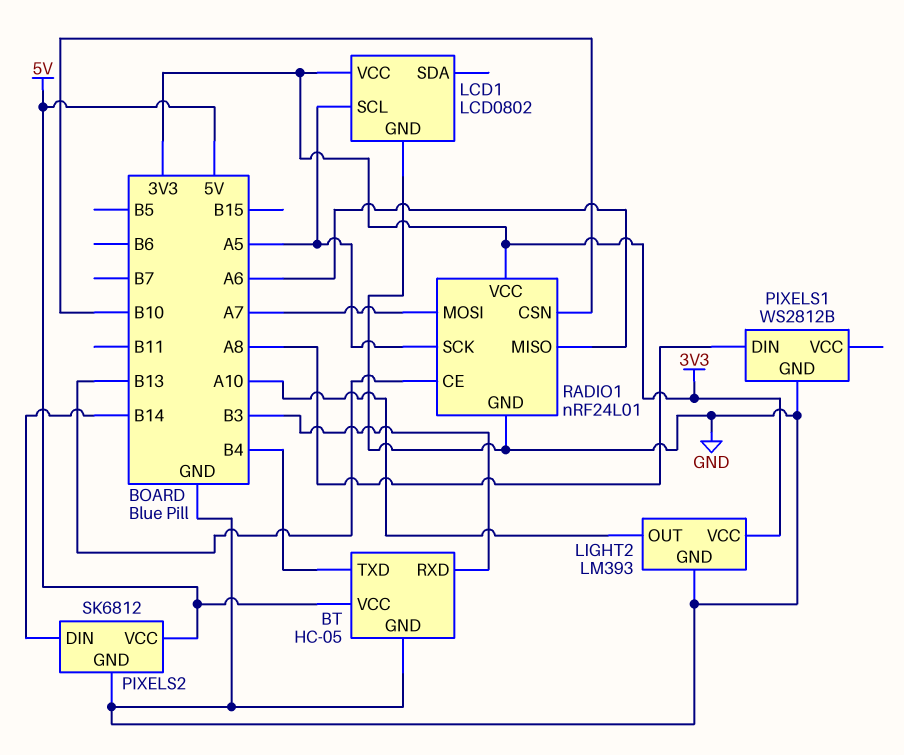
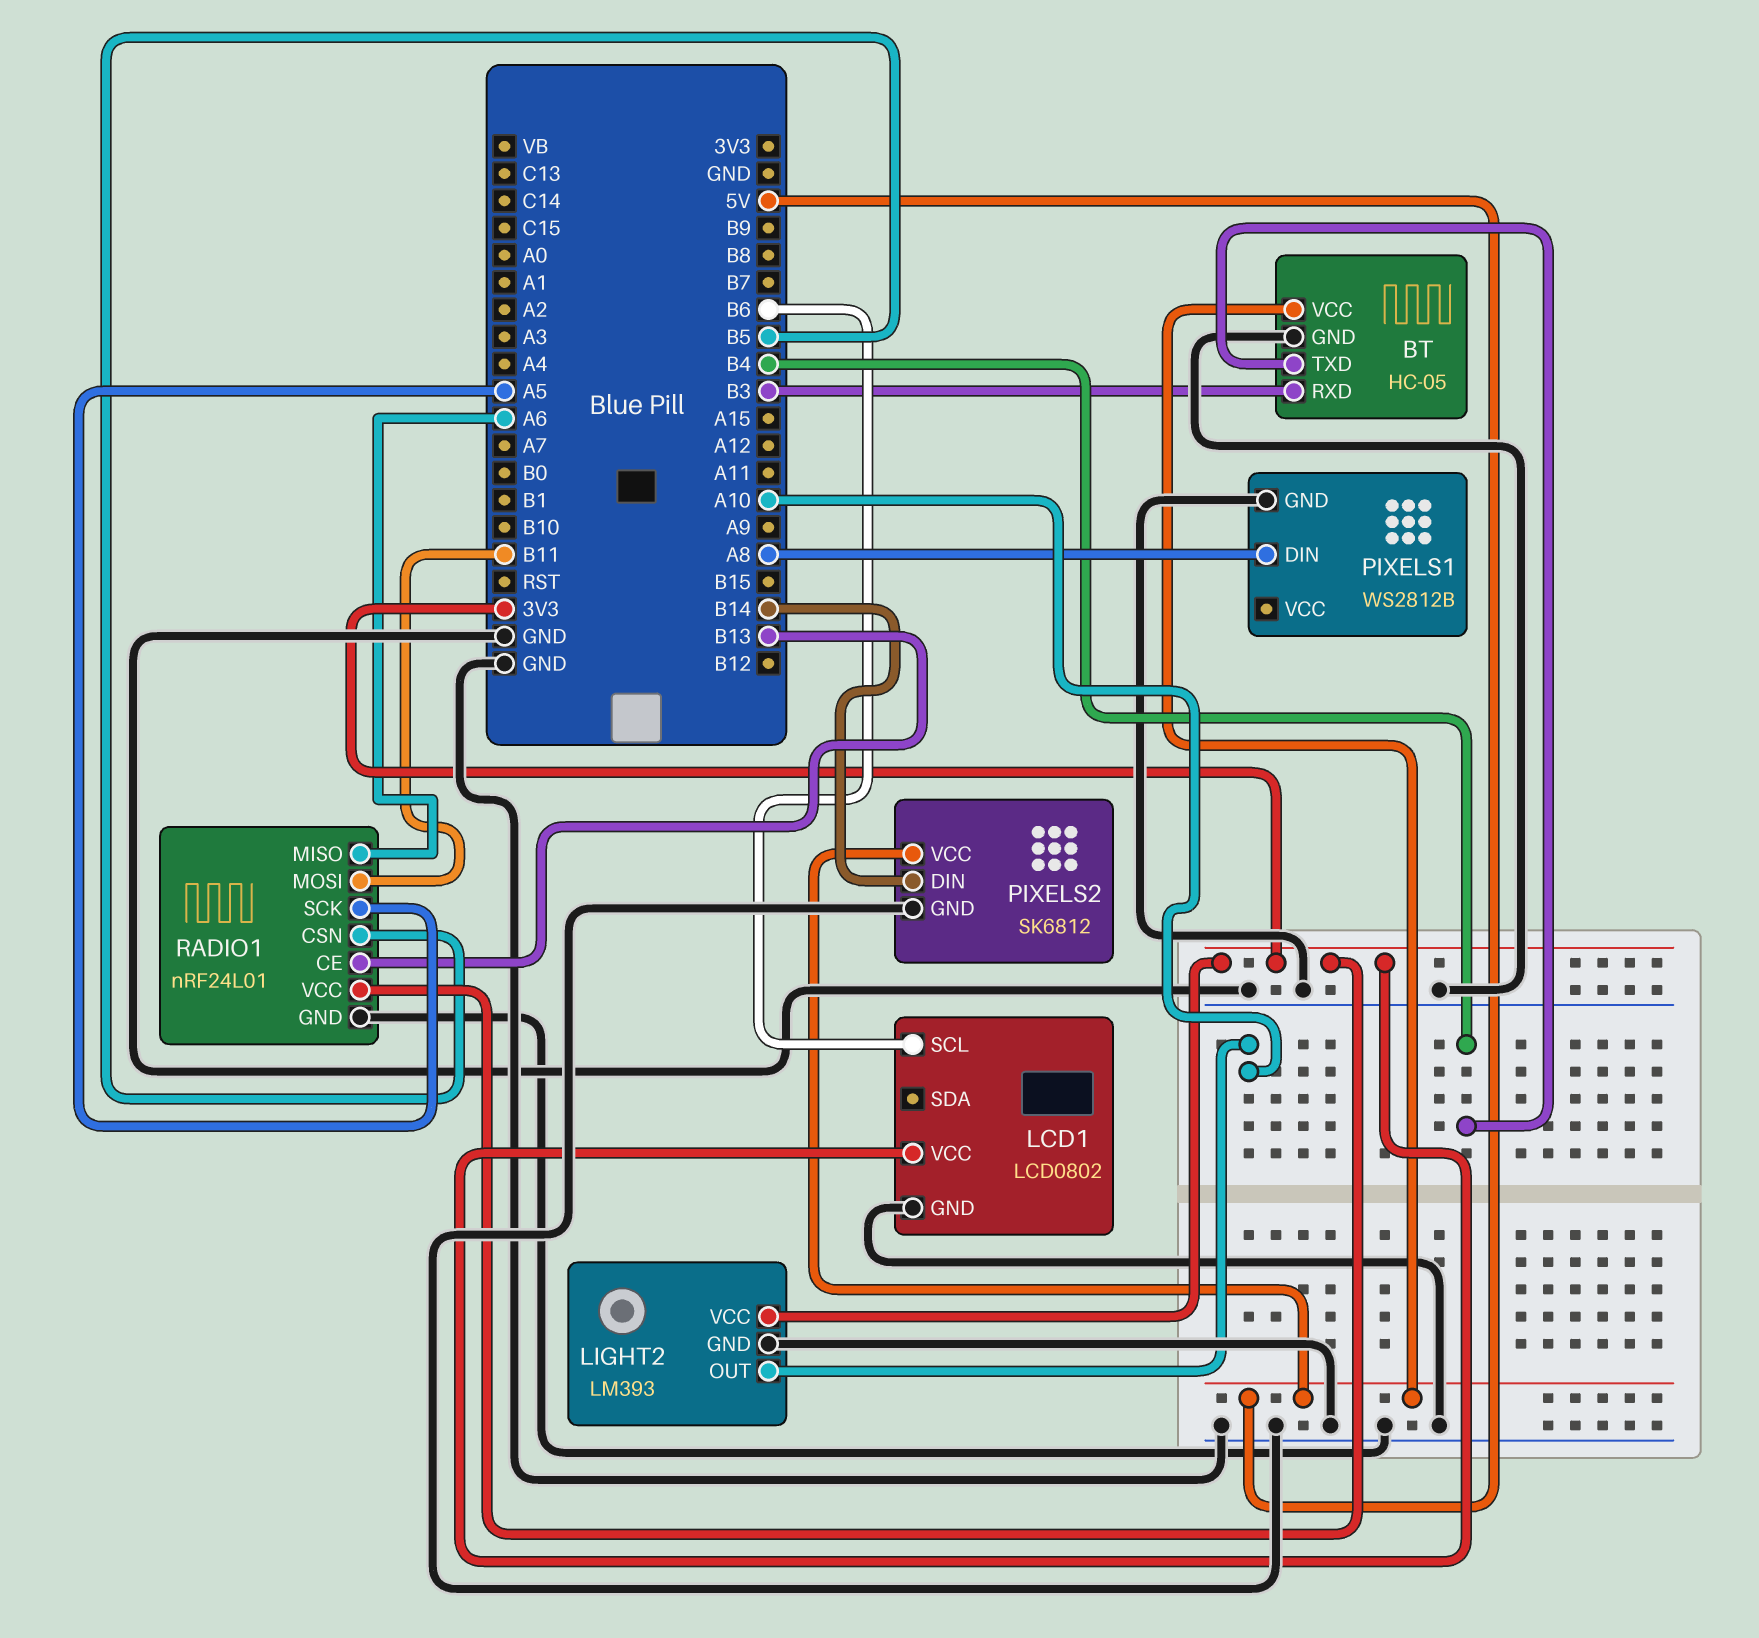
LCD1 pin SCL: A5 -> B6
RADIO1 pin CSN: B10 -> B5
RADIO1 pin MOSI: A7 -> B11

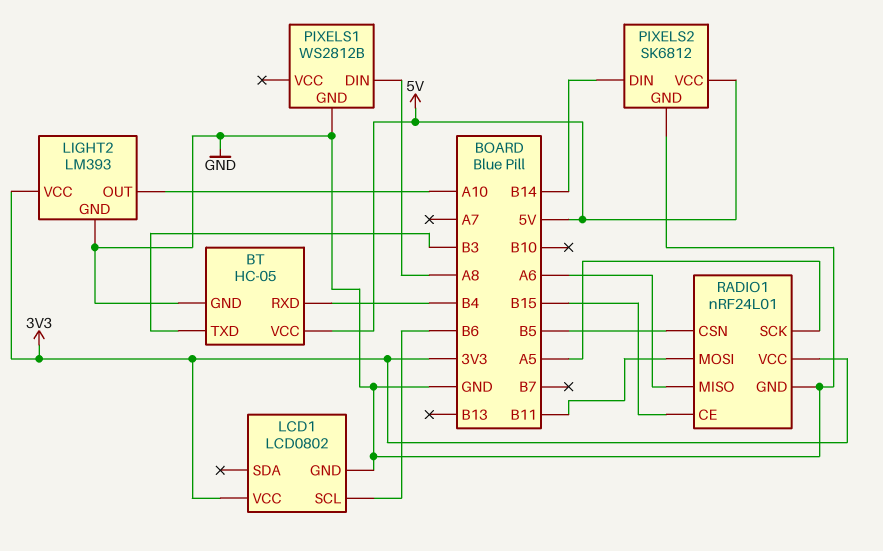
BT pin RXD: B3 -> B4
BT pin TXD: B4 -> B3
RADIO1 pin CE: B13 -> B15

